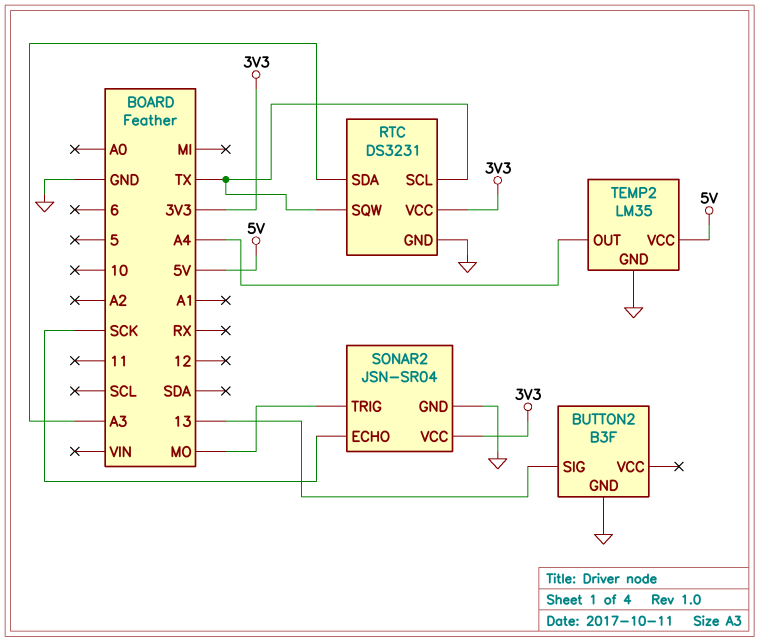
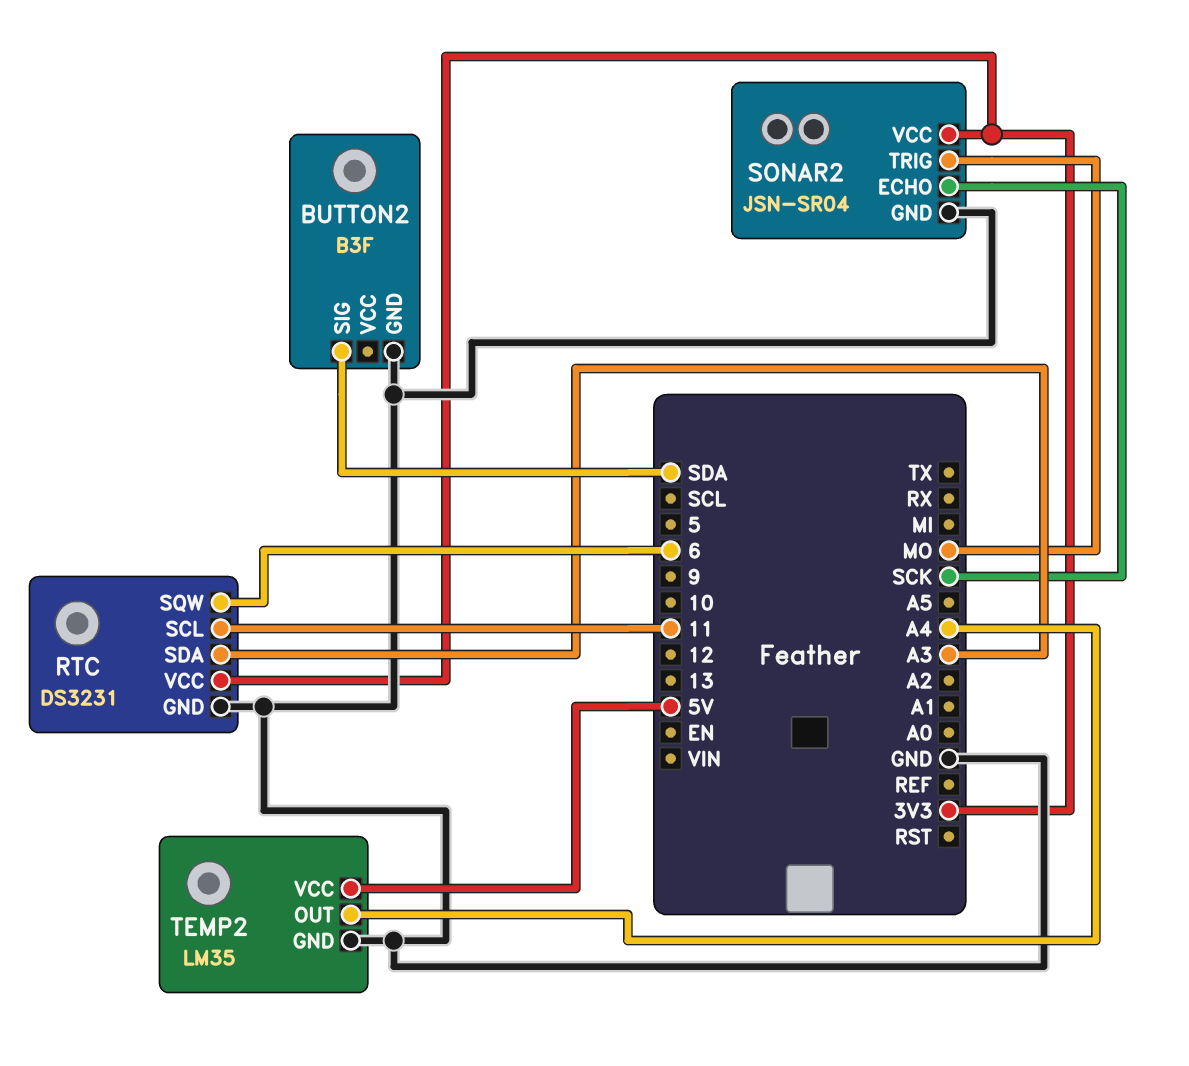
BUTTON2 pin SIG: 13 -> SDA
RTC pin SCL: TX -> 11
RTC pin SQW: TX -> 6

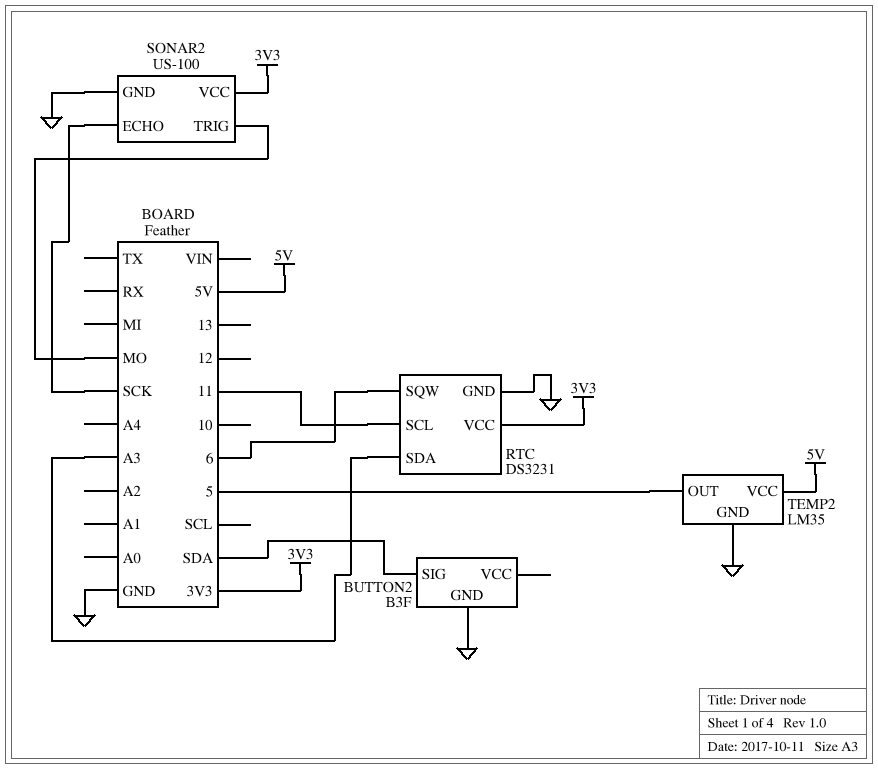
SONAR2: JSN-SR04 -> US-100
TEMP2 pin OUT: A4 -> 5

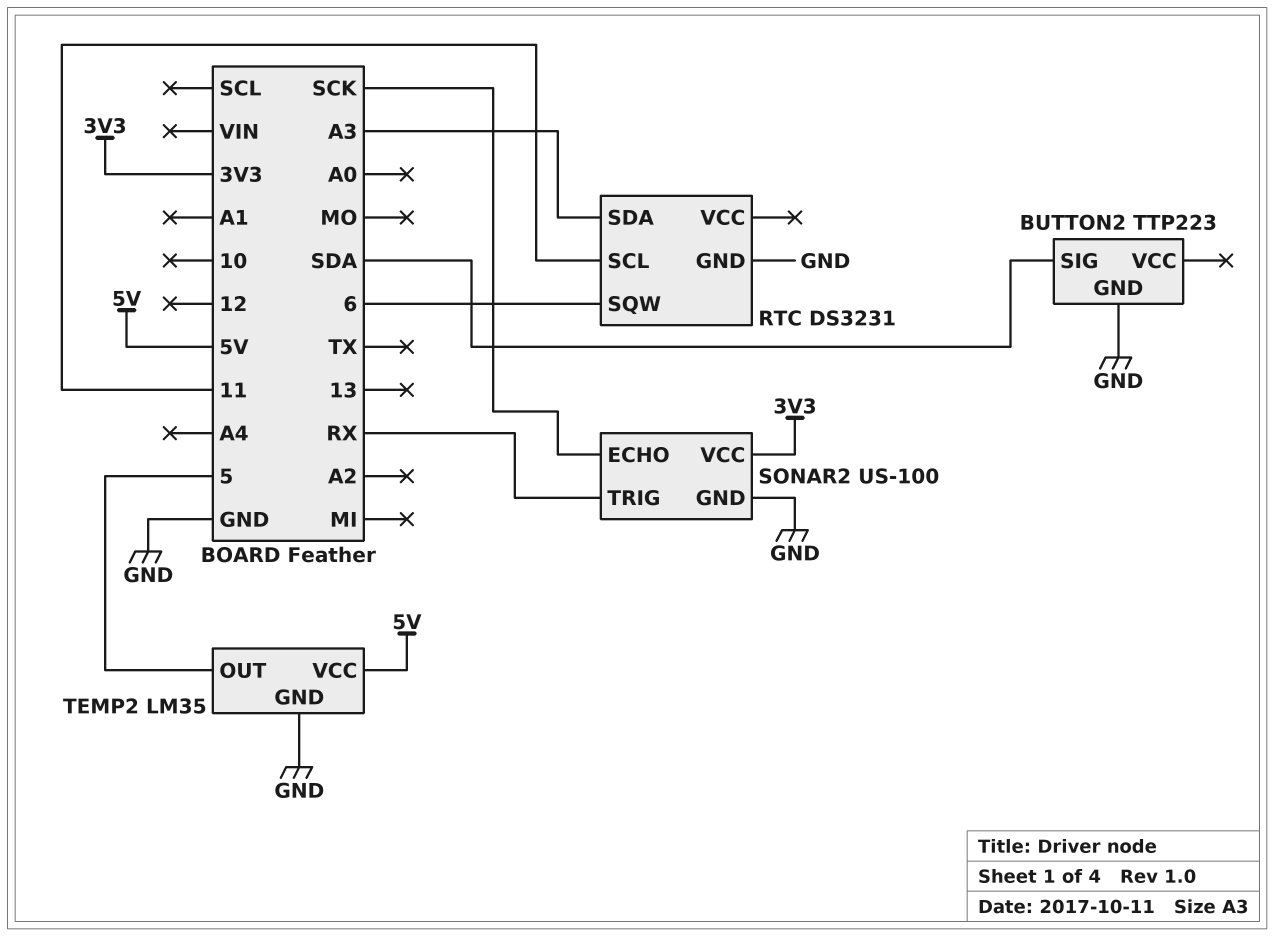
BUTTON2: B3F -> TTP223
RTC pin VCC: 3V3 -> none
SONAR2 pin TRIG: MO -> RX

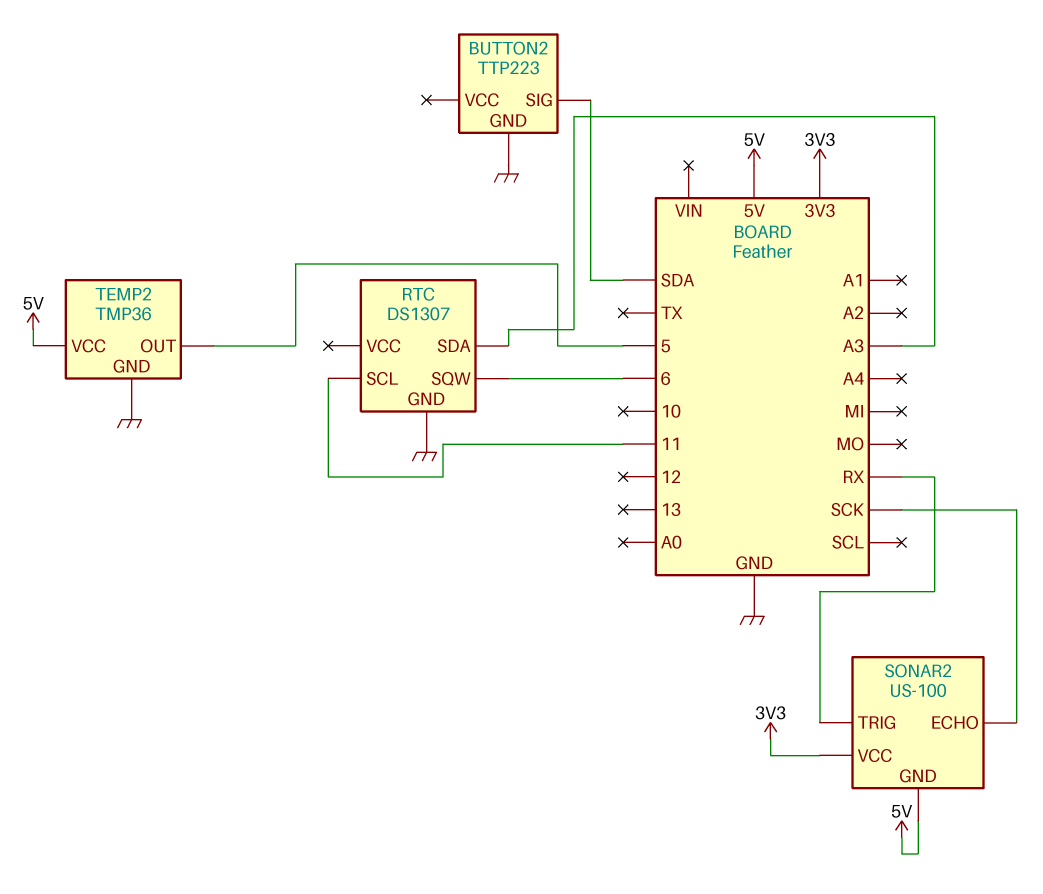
RTC: DS3231 -> DS1307
SONAR2 pin GND: GND -> 5V
TEMP2: LM35 -> TMP36

